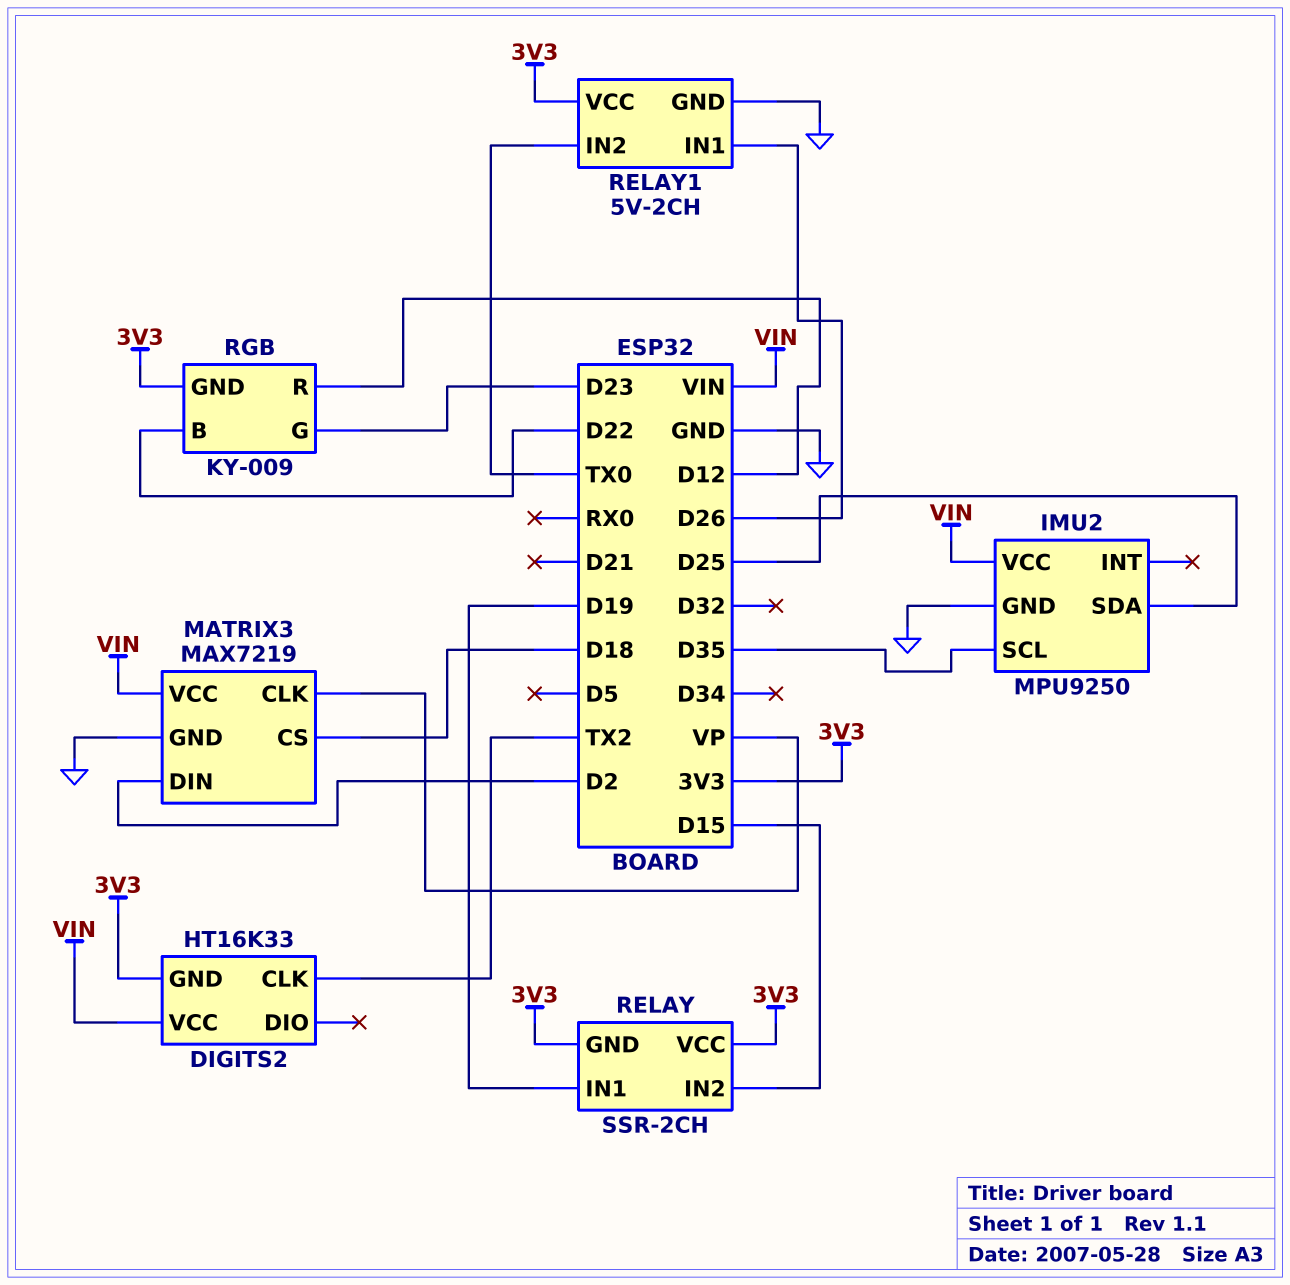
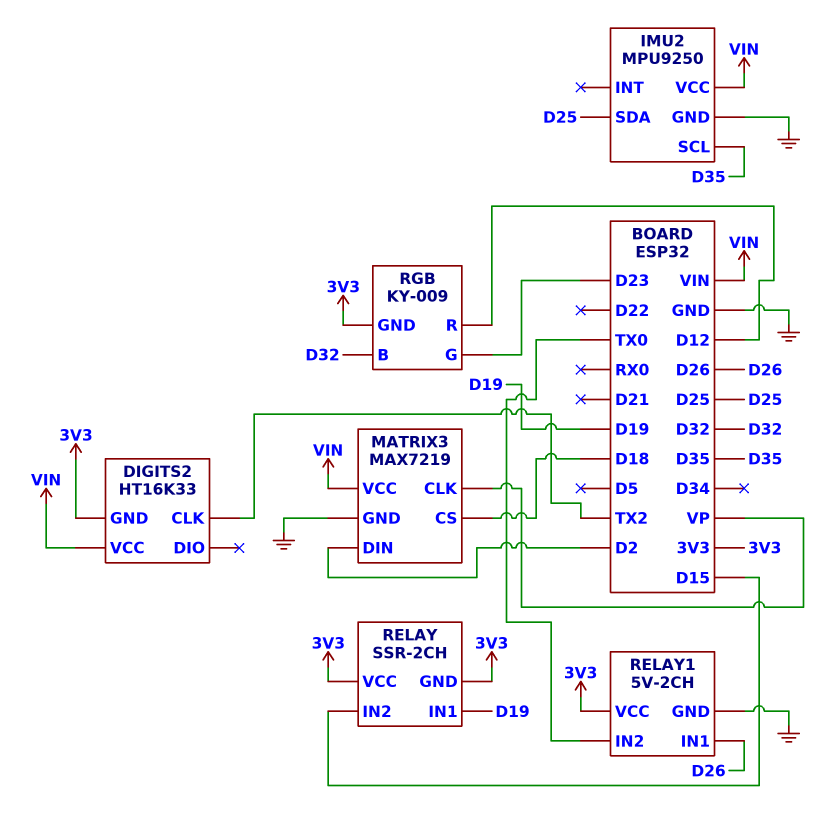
RGB pin B: D22 -> D32

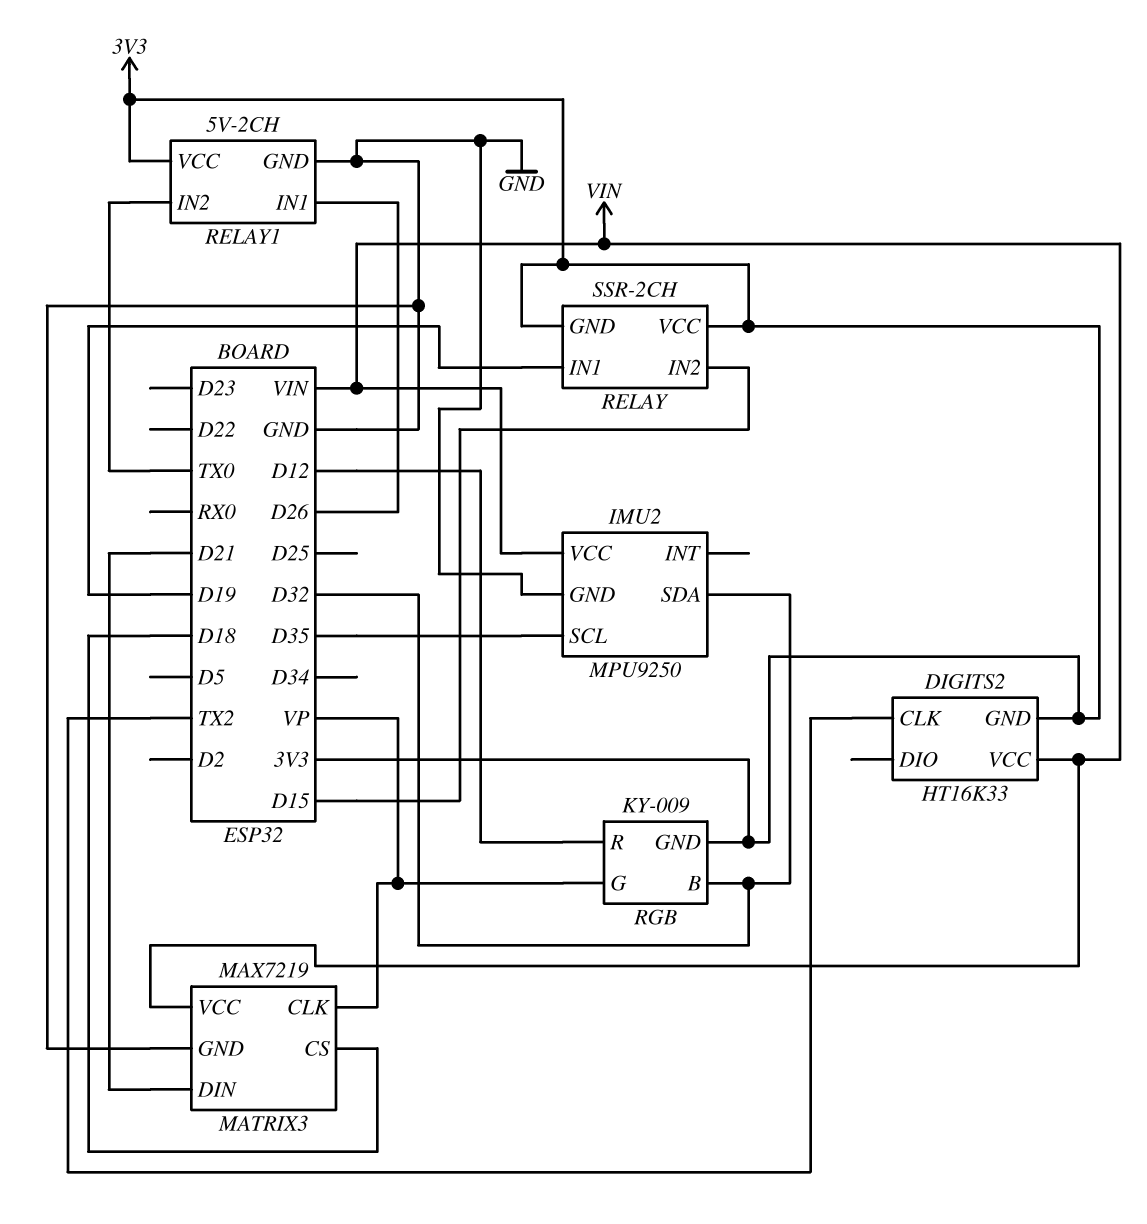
IMU2 pin SDA: D25 -> D32
MATRIX3 pin DIN: D2 -> D21
RGB pin G: D23 -> VP

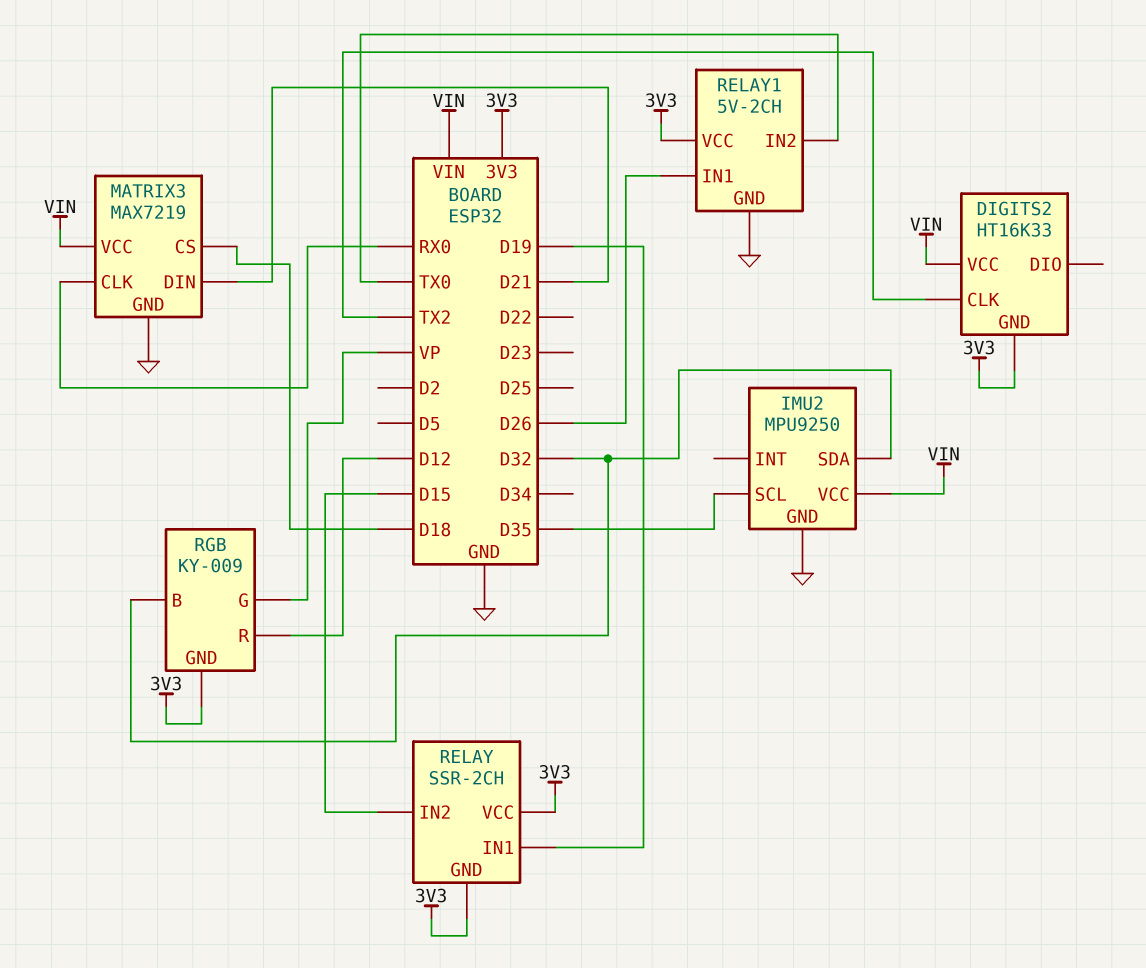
MATRIX3 pin CLK: VP -> RX0

